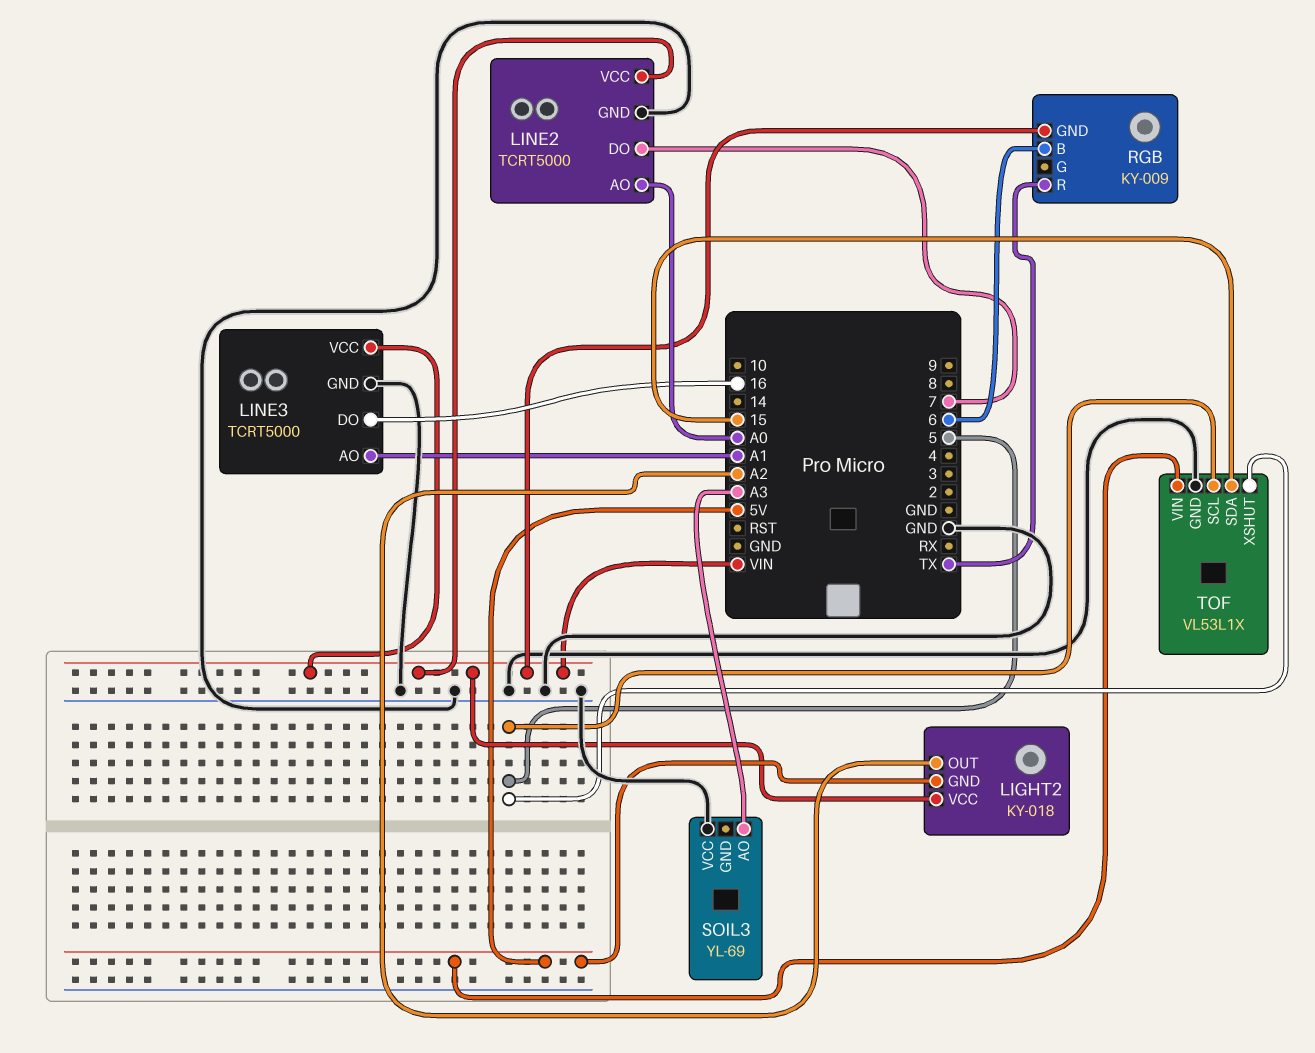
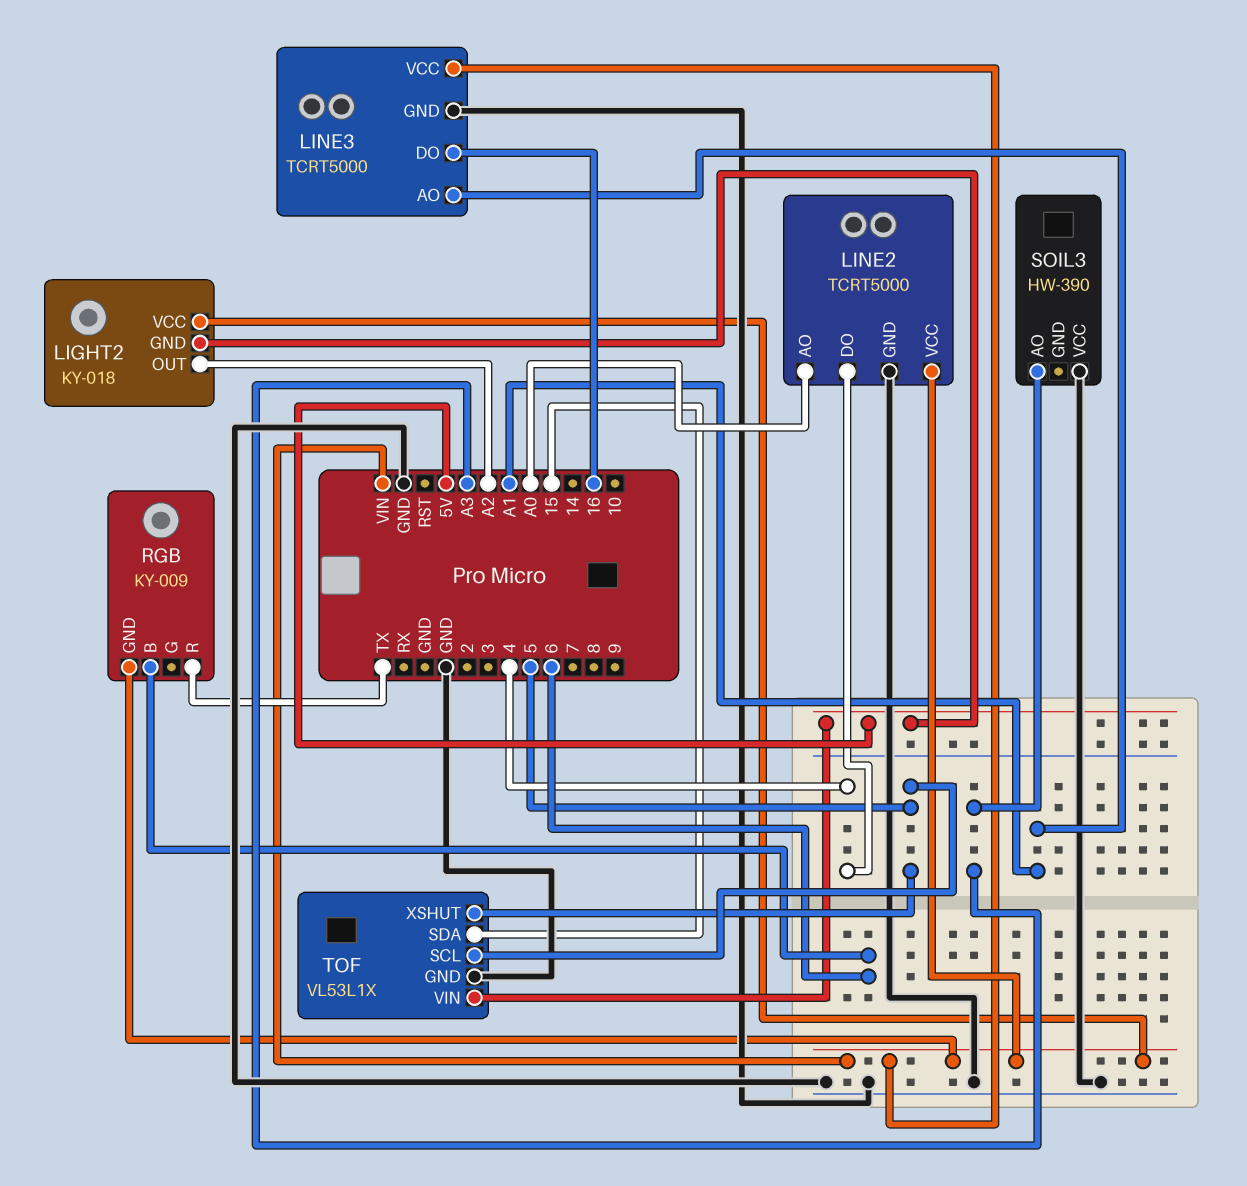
LINE2 pin DO: 7 -> 4
SOIL3: YL-69 -> HW-390

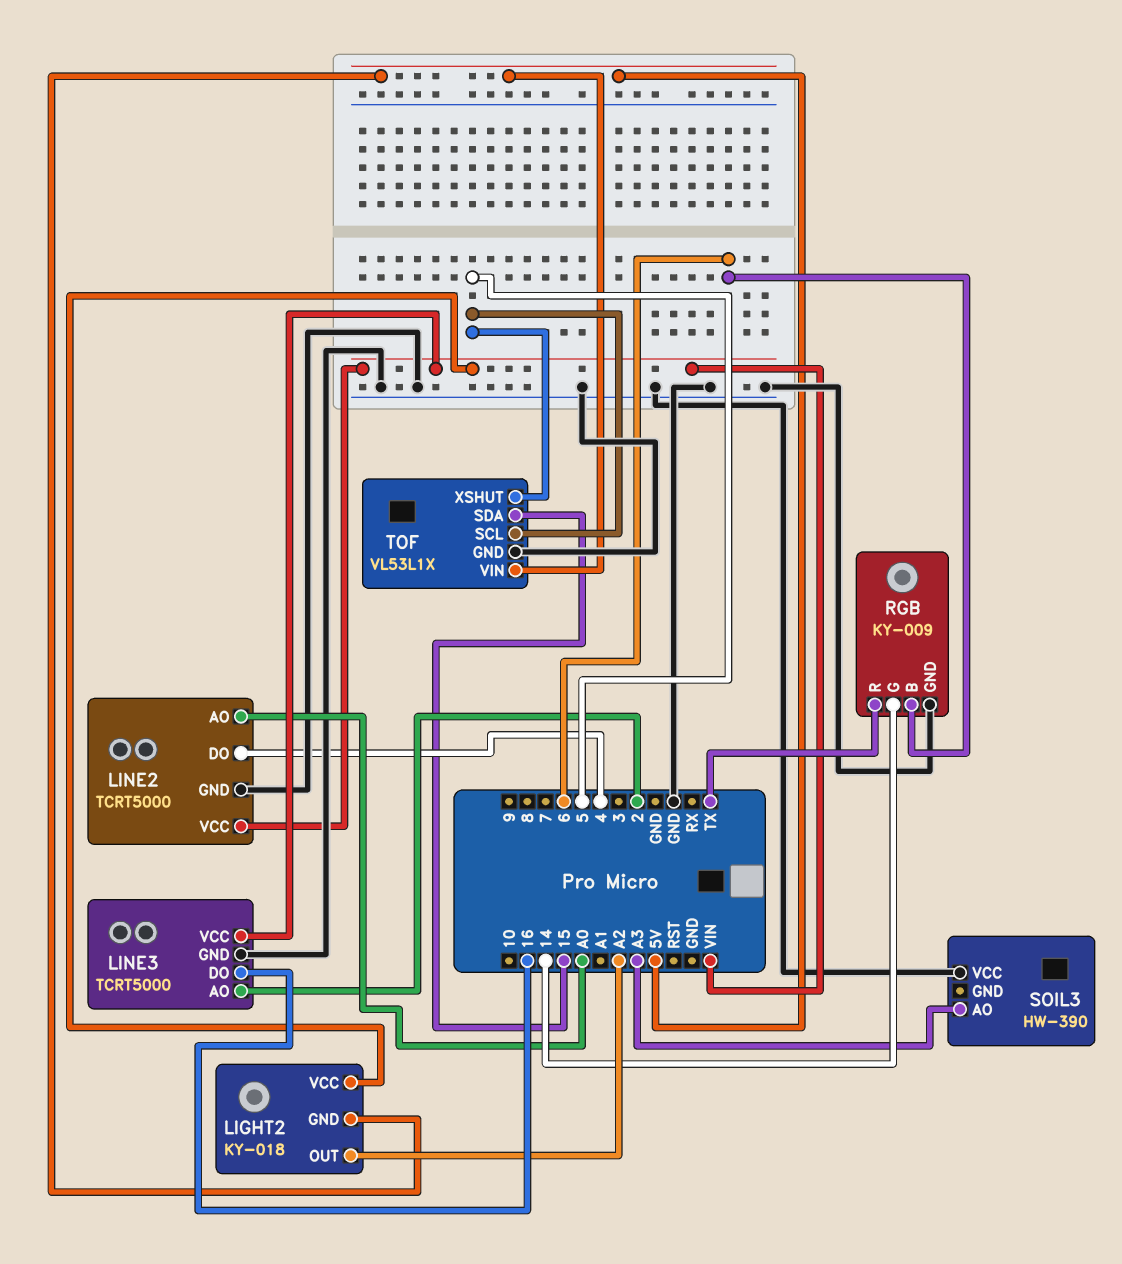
LINE3 pin AO: A1 -> 2
RGB pin G: none -> 14
RGB pin GND: VIN -> GND

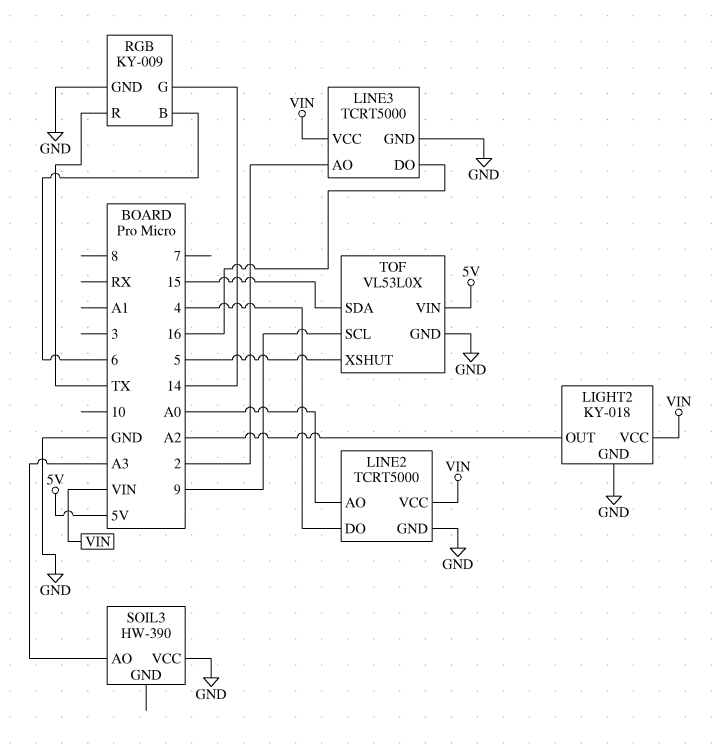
LIGHT2 pin GND: 5V -> GND
TOF: VL53L1X -> VL53L0X
TOF pin SCL: 5 -> 9

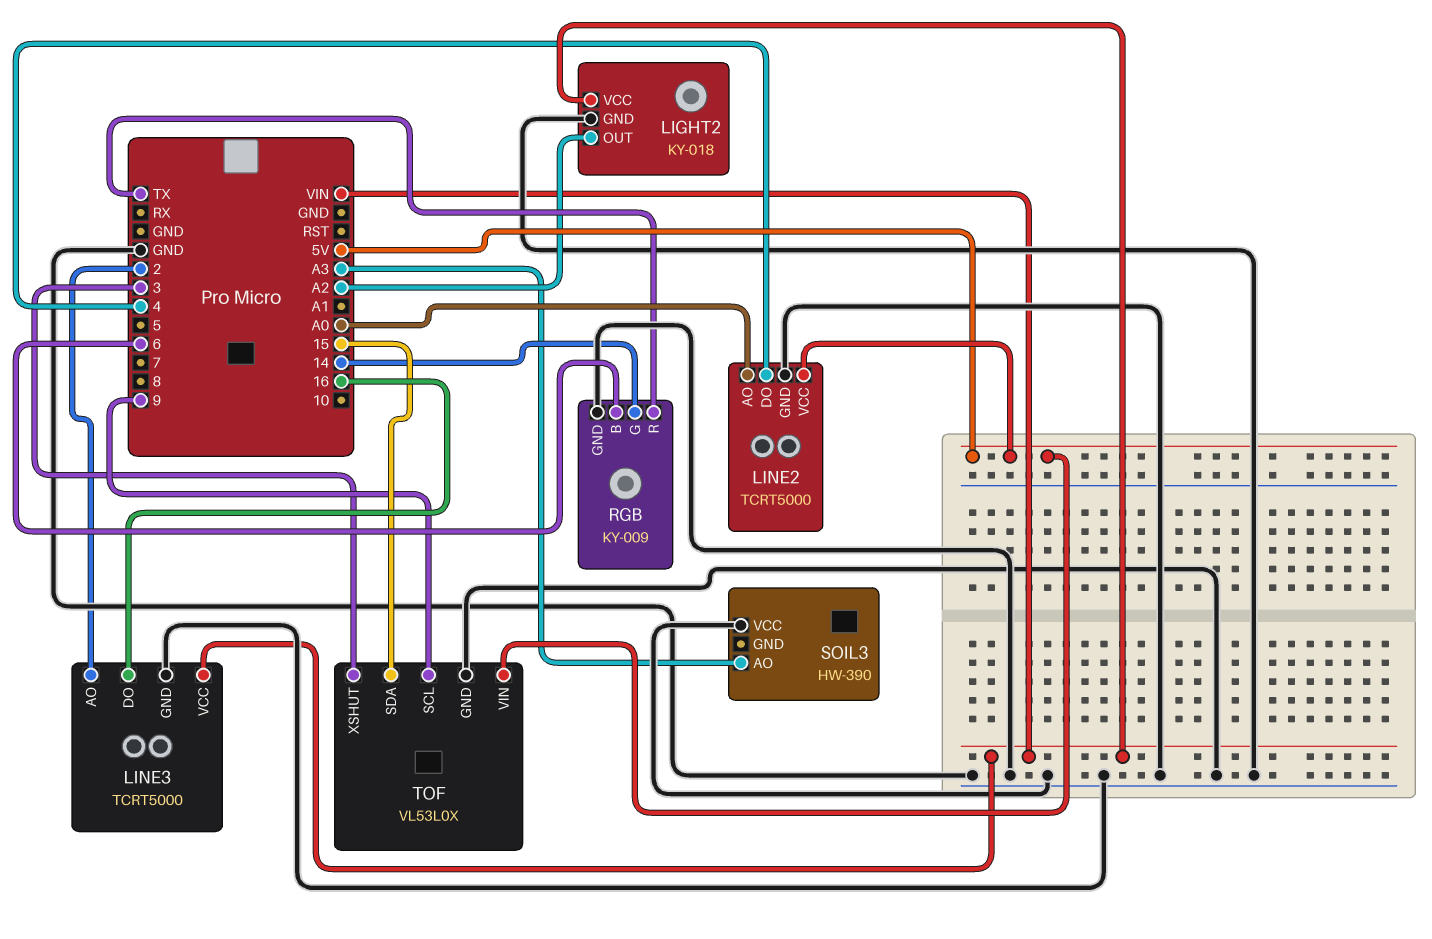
LINE2 pin VCC: VIN -> 5V
TOF pin XSHUT: 5 -> 3

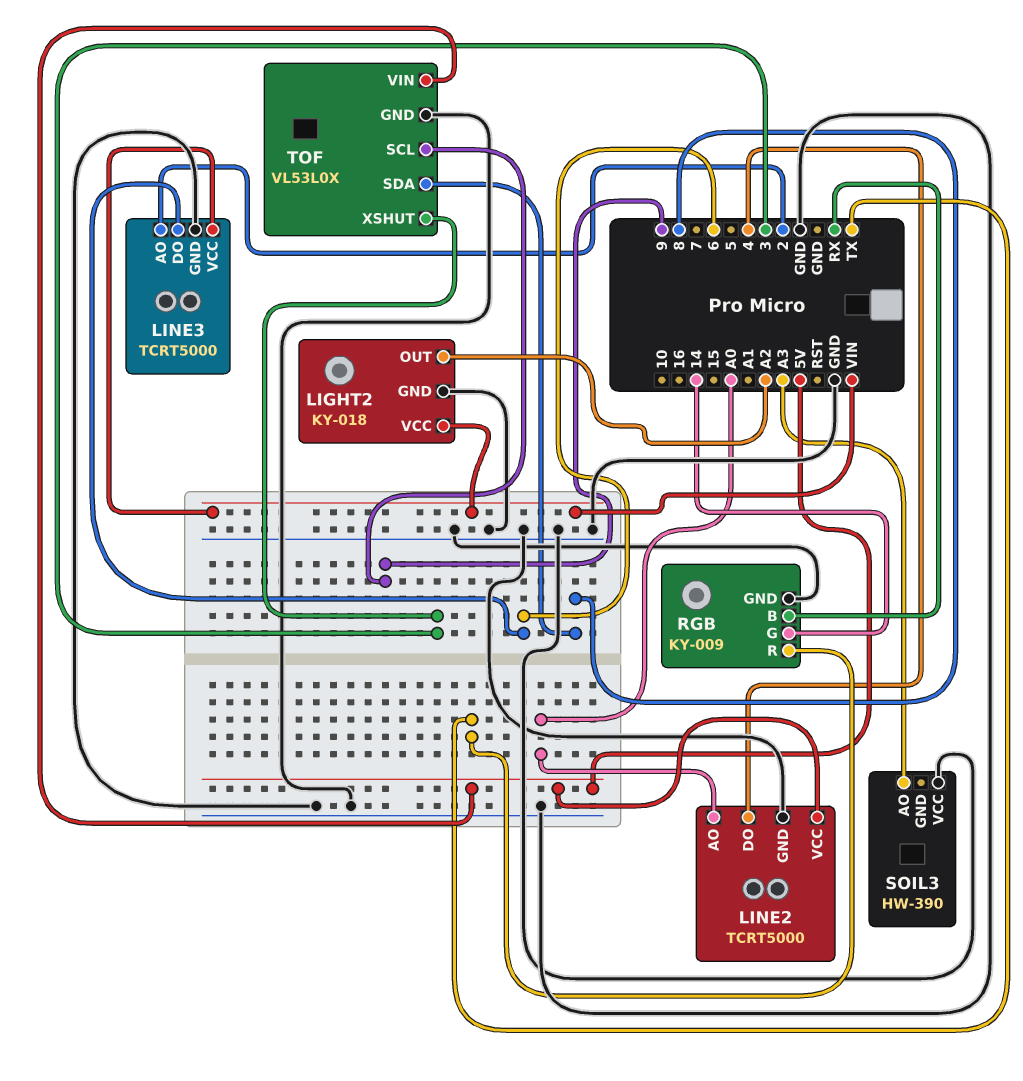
LINE3 pin DO: 16 -> 6
RGB pin B: 6 -> RX
TOF pin SDA: 15 -> 8

